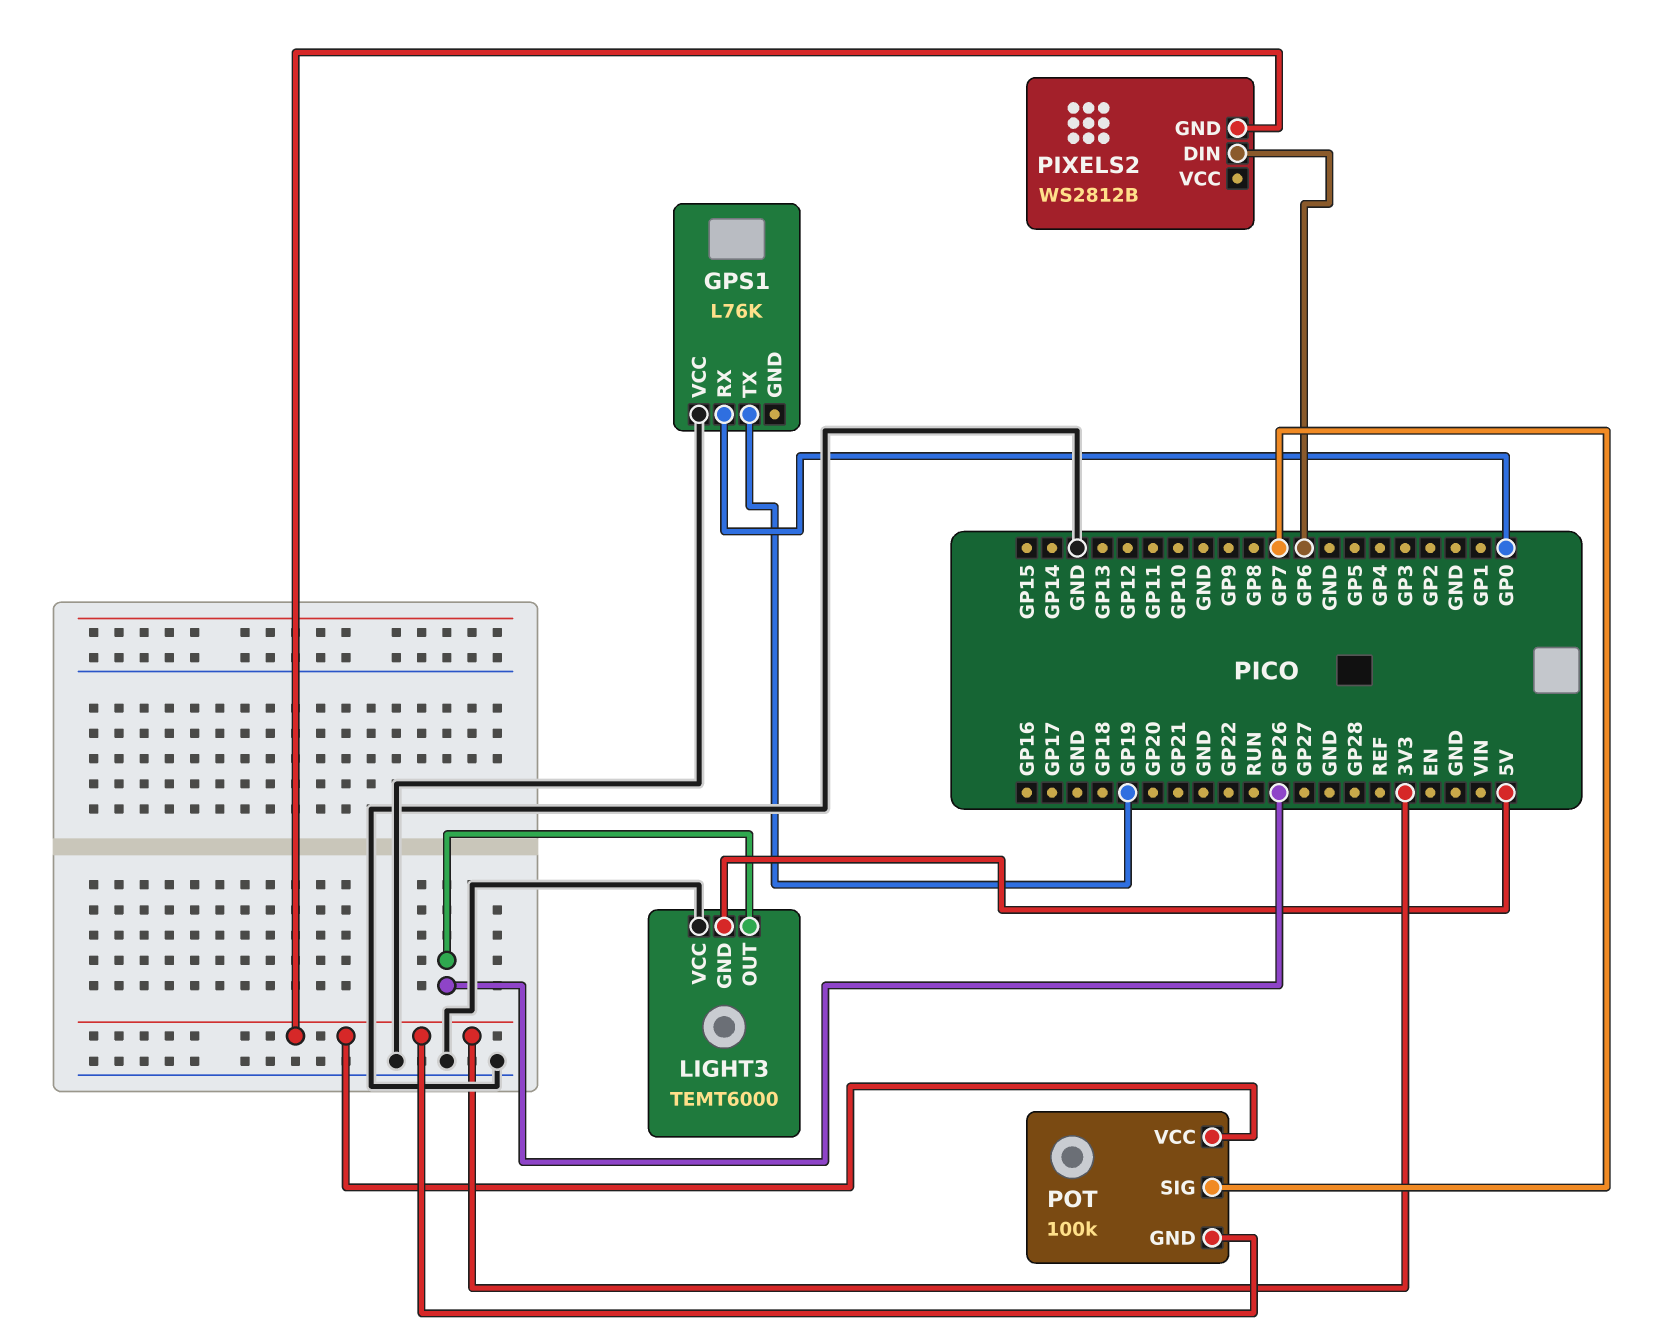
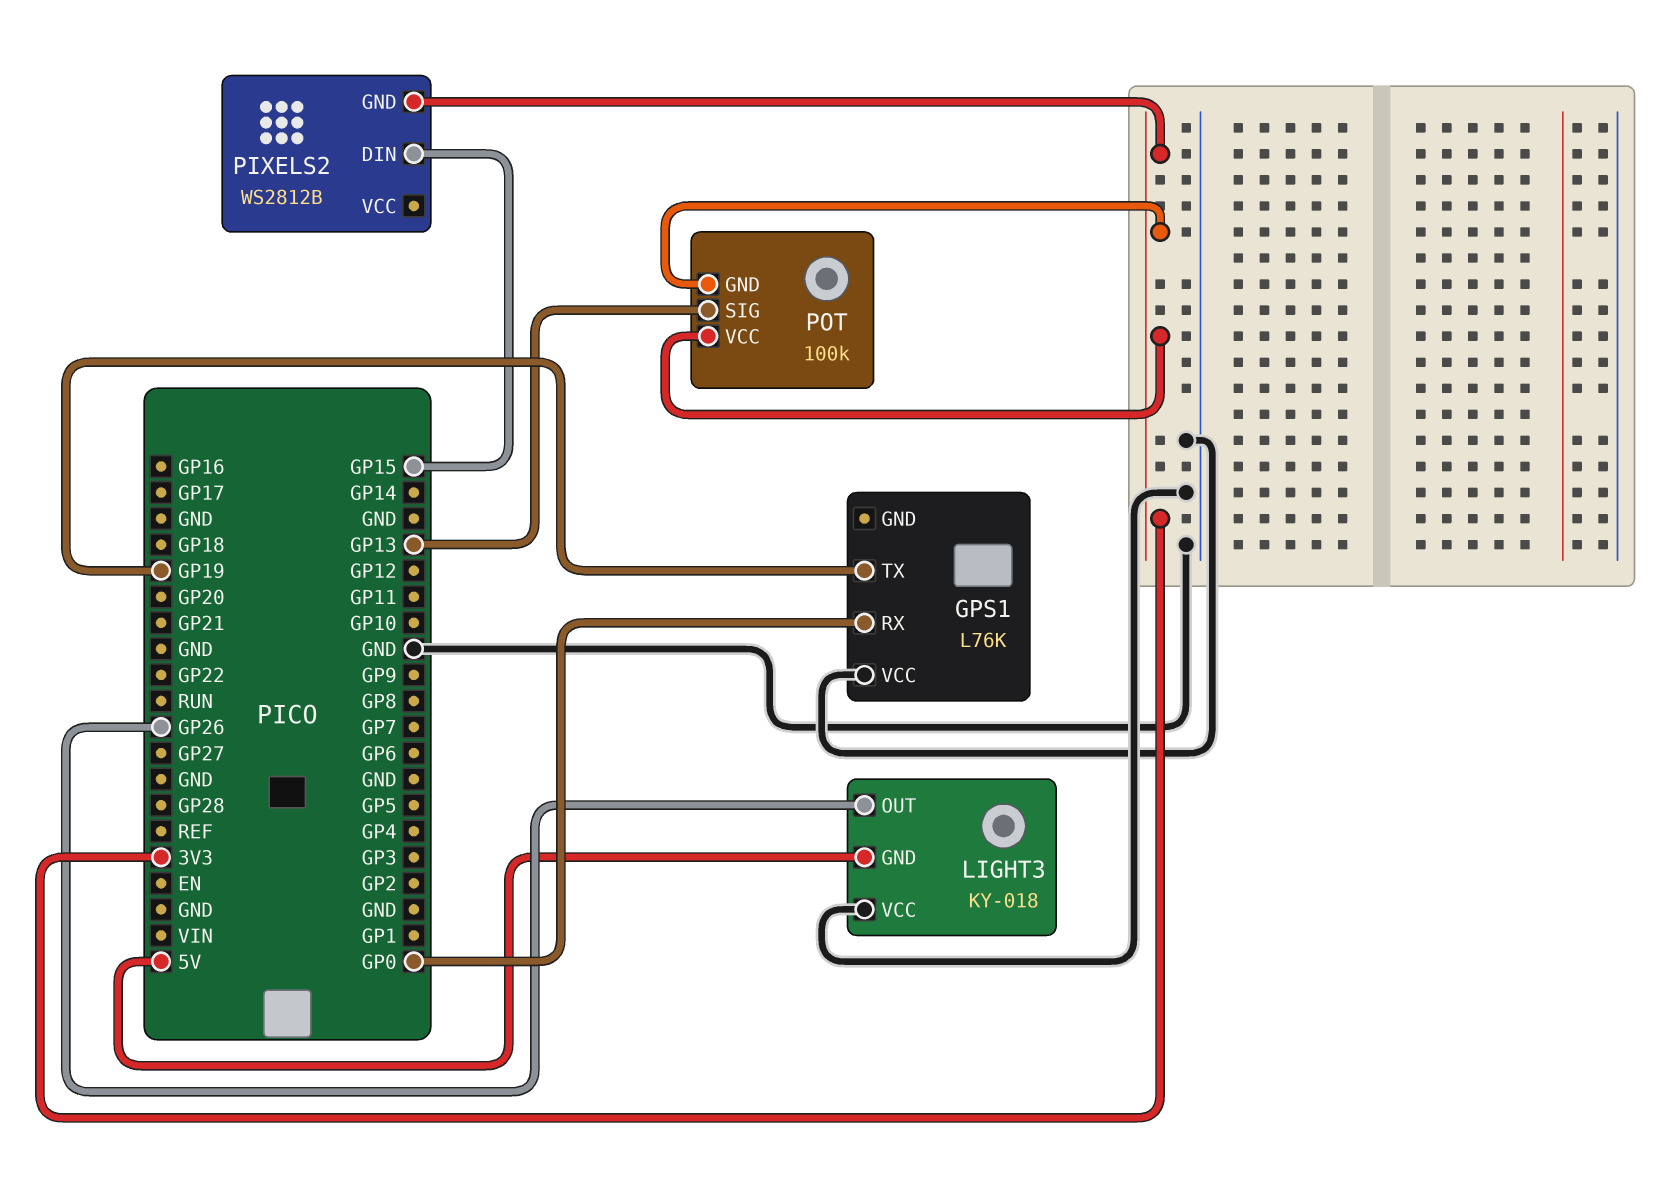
LIGHT3: TEMT6000 -> KY-018
PIXELS2 pin DIN: GP6 -> GP15
POT pin SIG: GP7 -> GP13

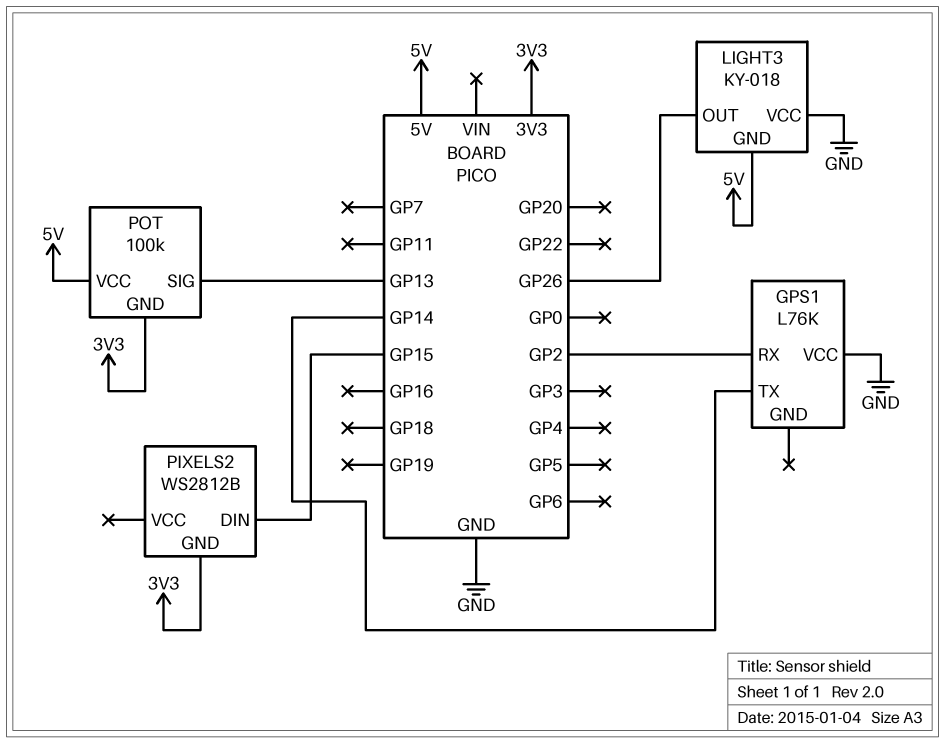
GPS1 pin RX: GP0 -> GP2
GPS1 pin TX: GP19 -> GP14
POT pin VCC: 3V3 -> 5V

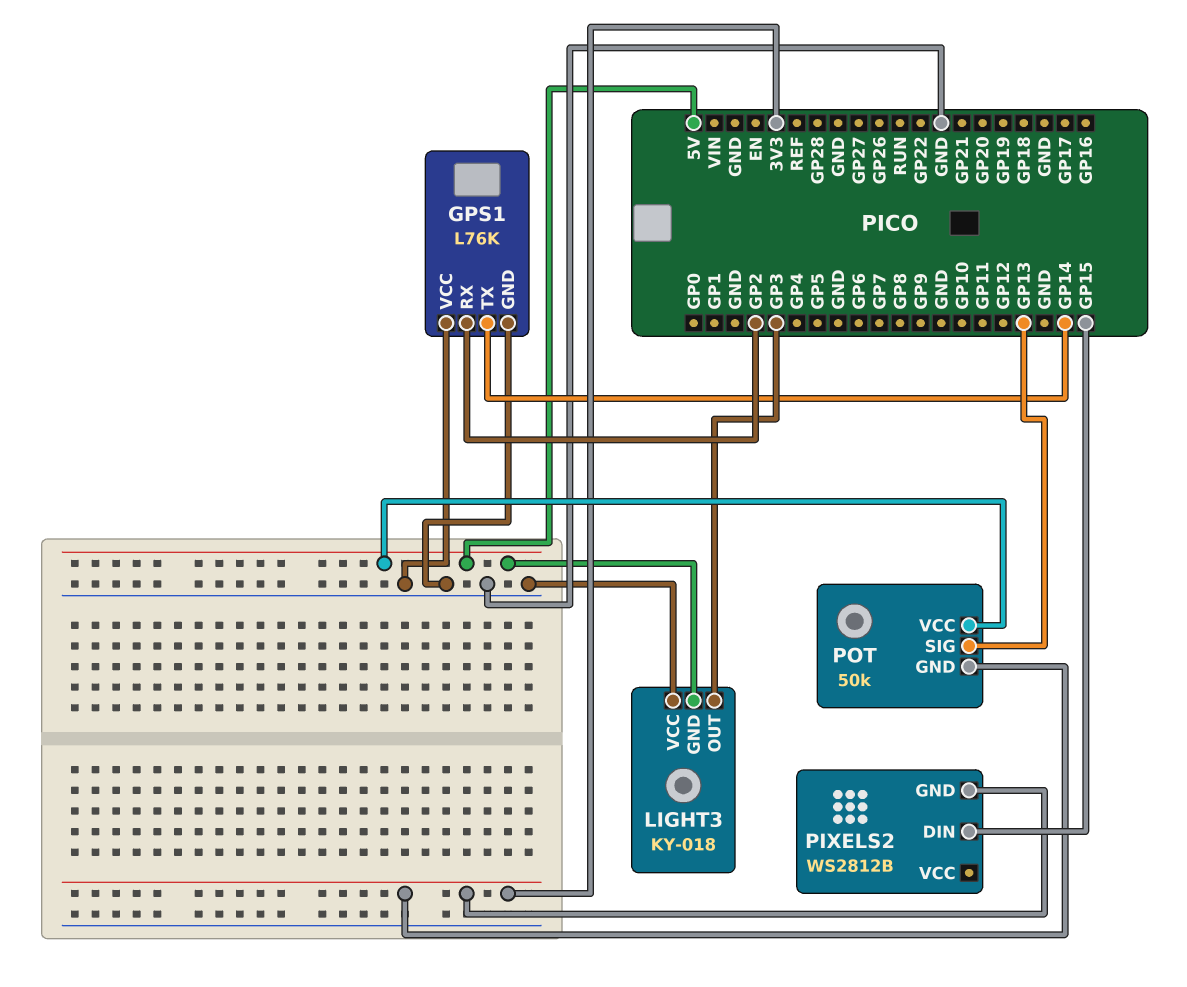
GPS1 pin GND: none -> GND
LIGHT3 pin OUT: GP26 -> GP3
POT: 100k -> 50k

